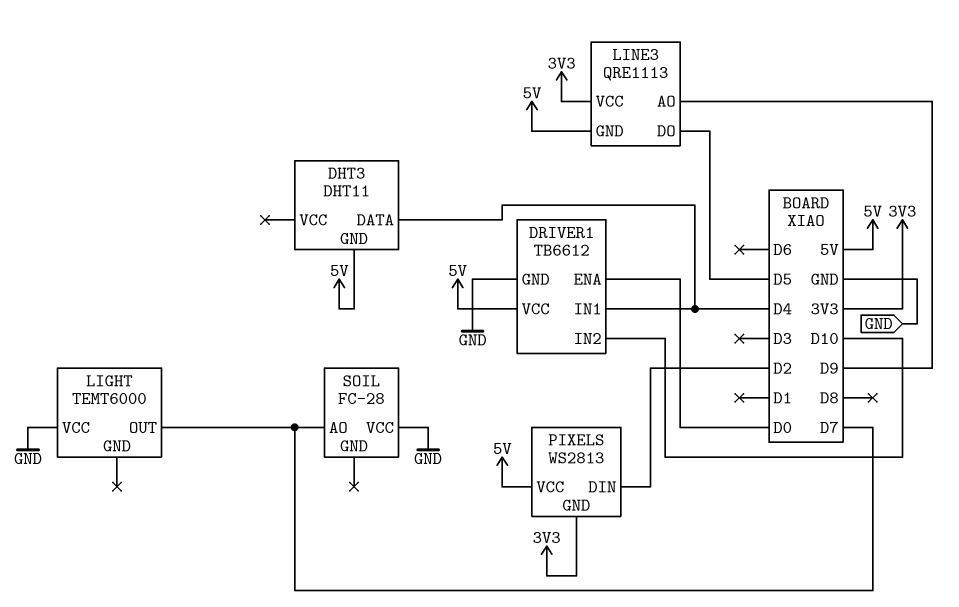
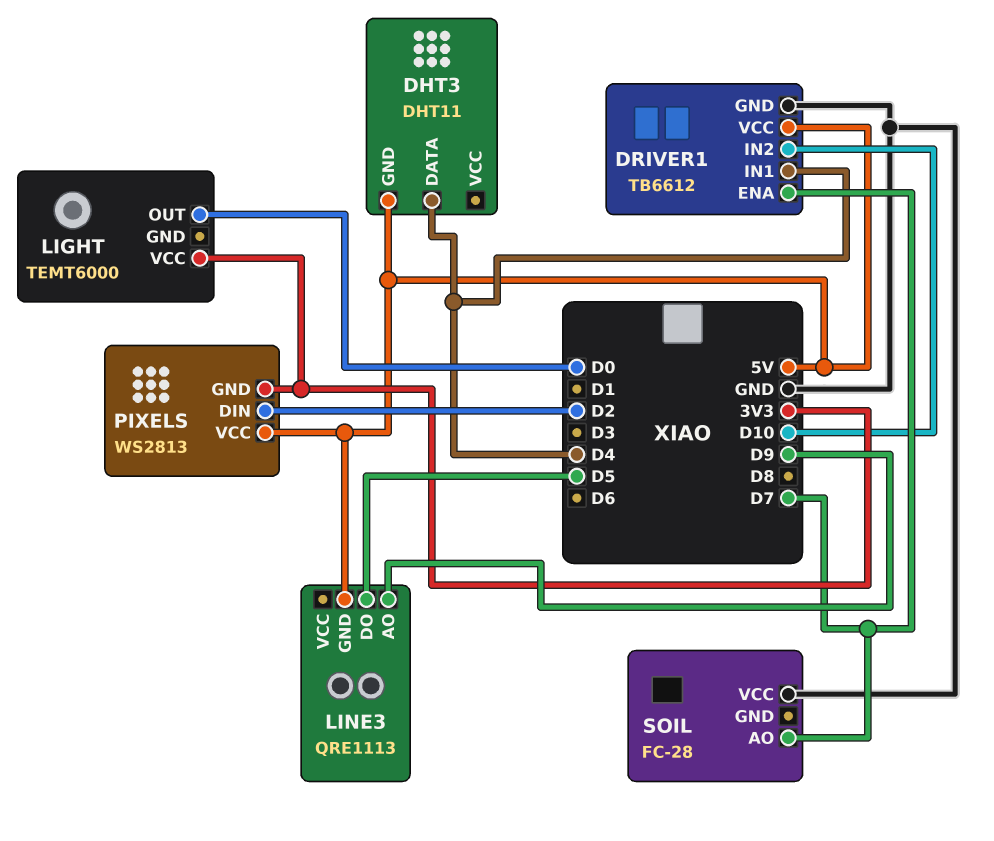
DRIVER1 pin ENA: D0 -> D7
LIGHT pin OUT: D7 -> D0
LIGHT pin VCC: GND -> 3V3
LINE3 pin VCC: 3V3 -> none

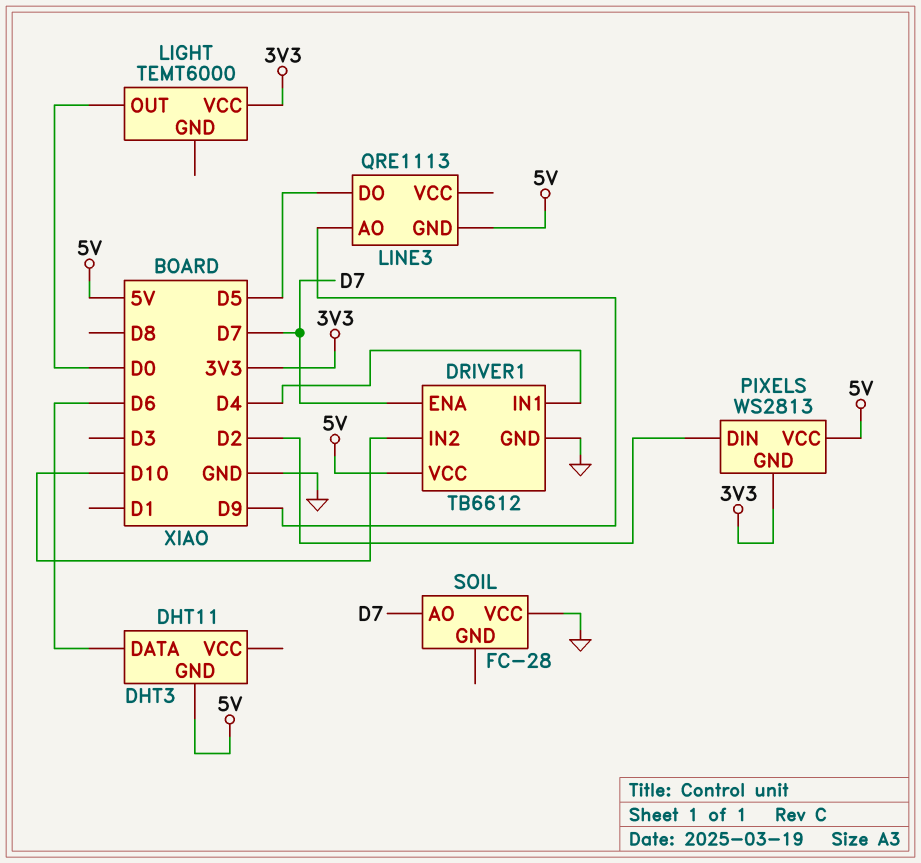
DHT3 pin DATA: D4 -> D6

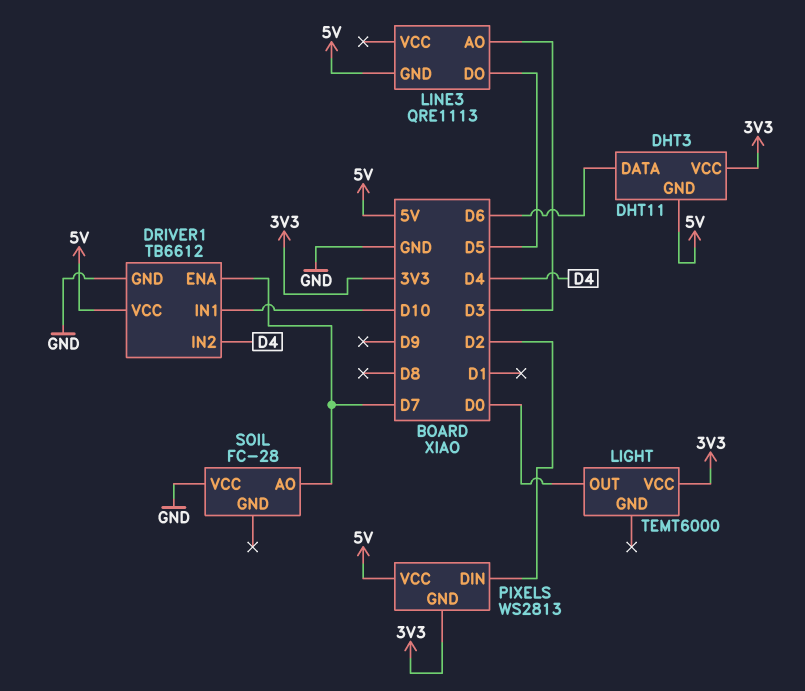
DHT3 pin VCC: none -> 3V3
DRIVER1 pin IN1: D4 -> D10
DRIVER1 pin IN2: D10 -> D4
LINE3 pin AO: D9 -> D3

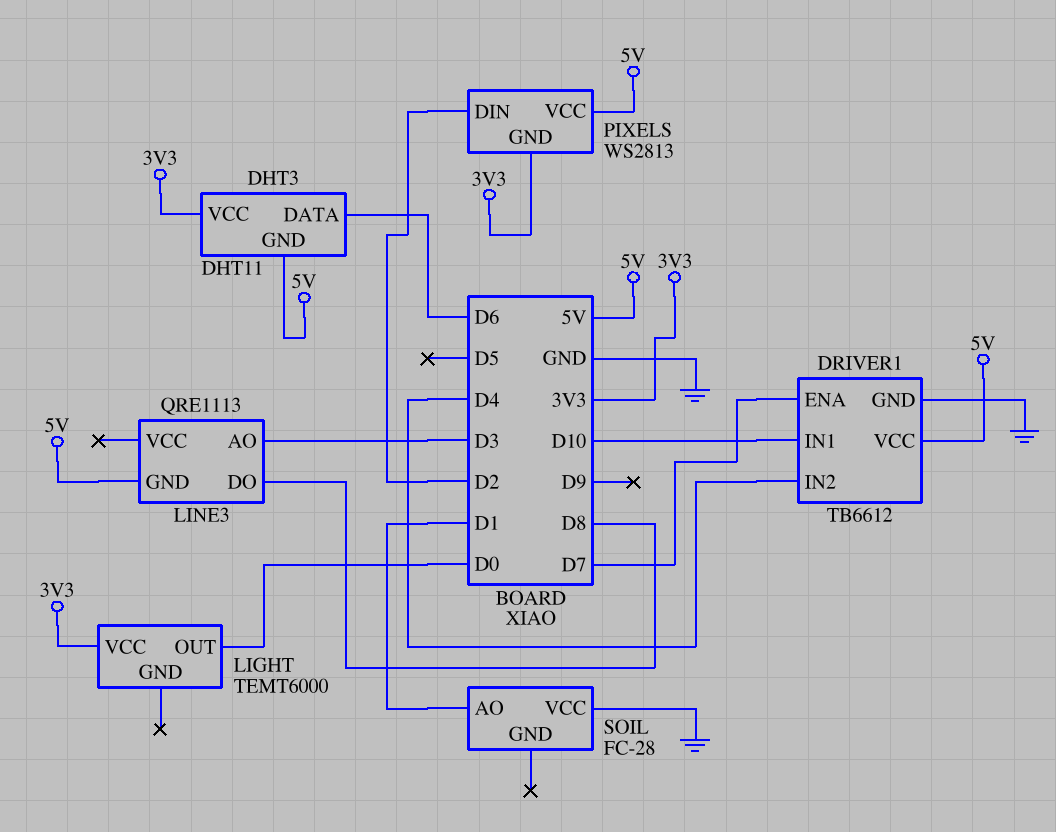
LINE3 pin DO: D5 -> D8
SOIL pin AO: D7 -> D1

